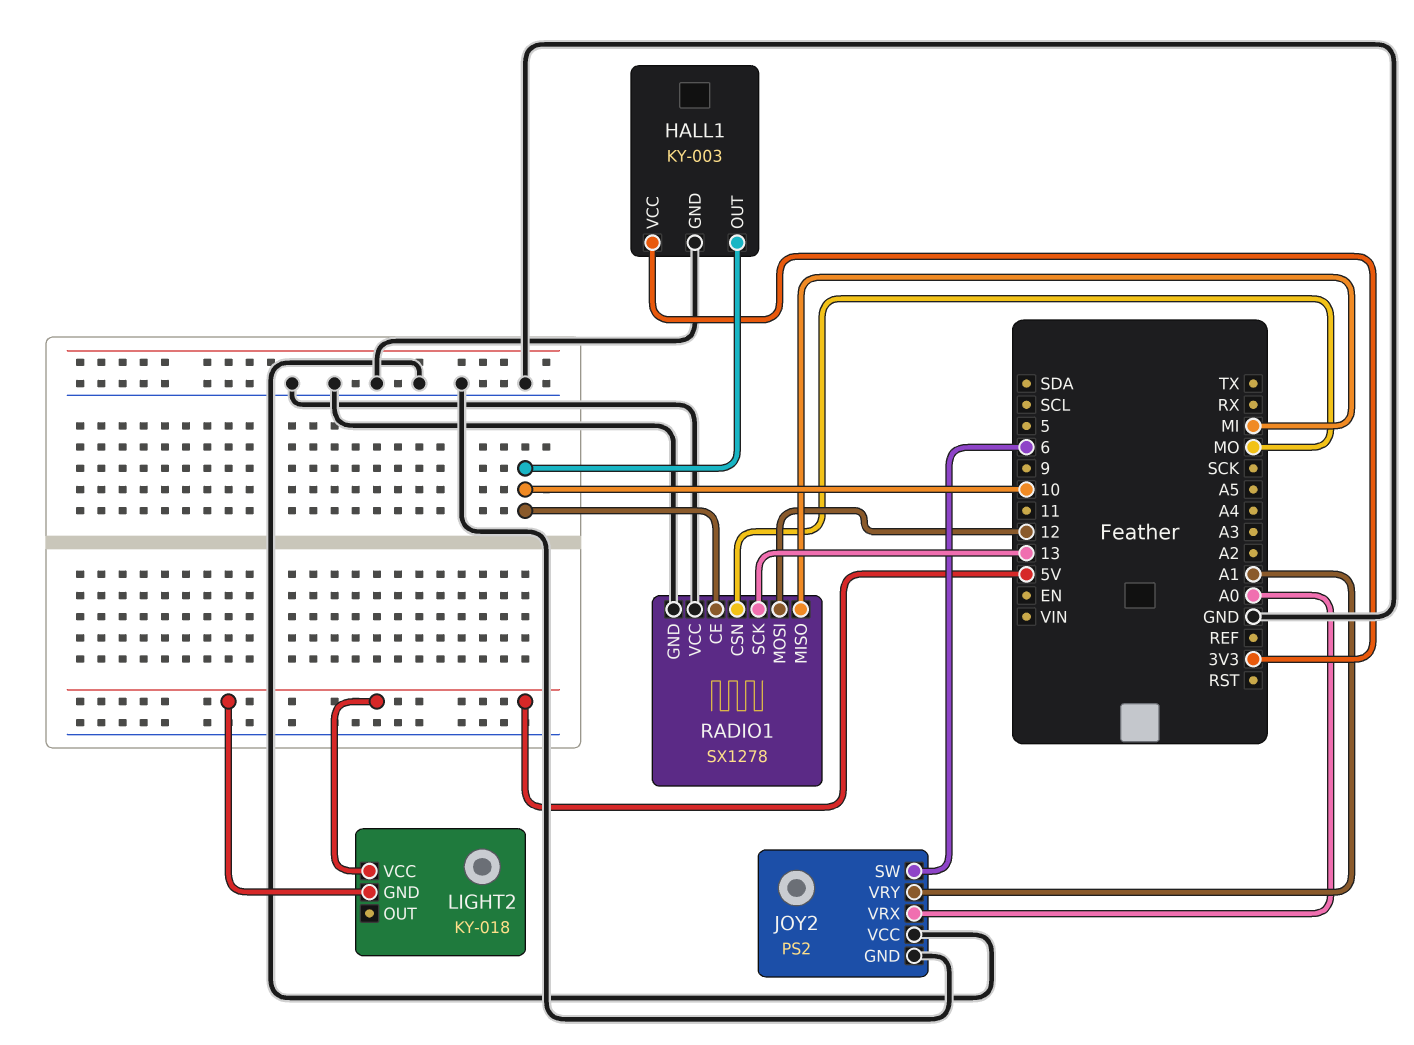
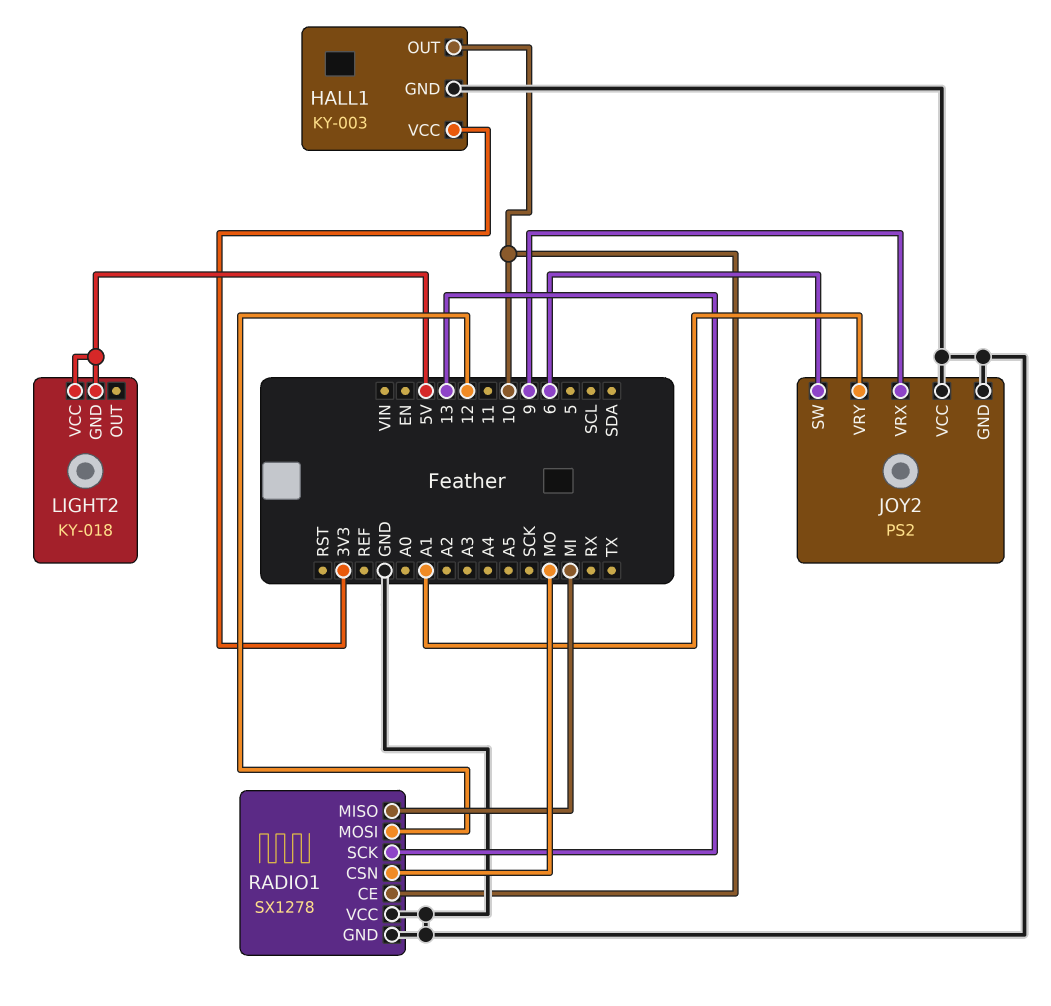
JOY2 pin VRX: A0 -> 9

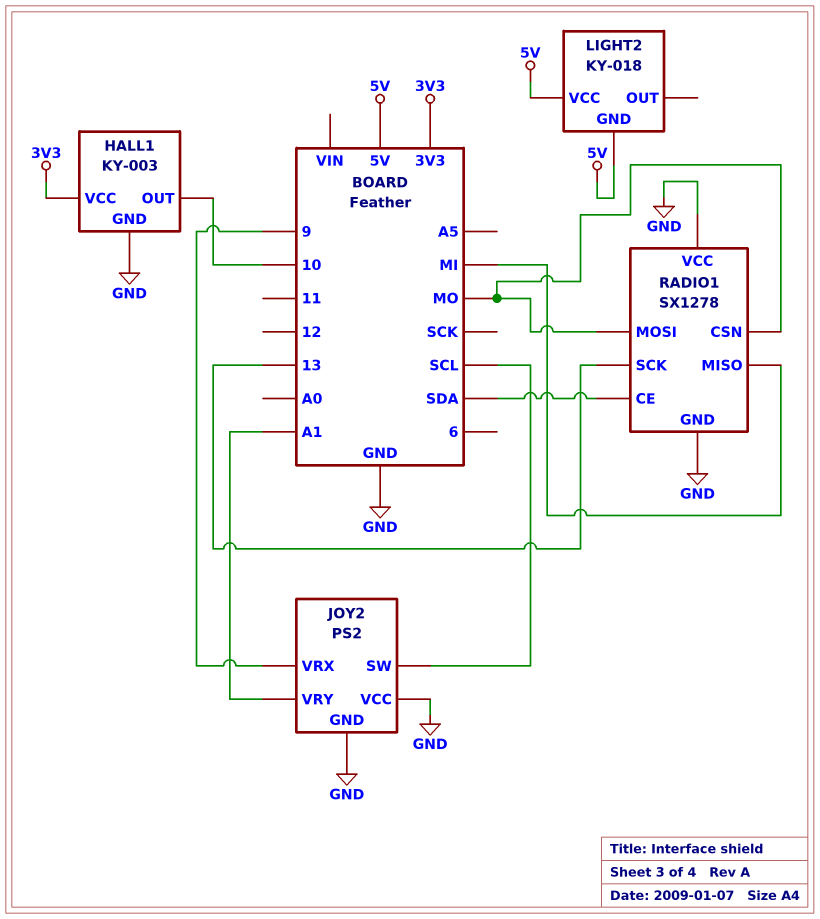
JOY2 pin SW: 6 -> SCL
RADIO1 pin CE: 10 -> SDA
RADIO1 pin MOSI: 12 -> MO

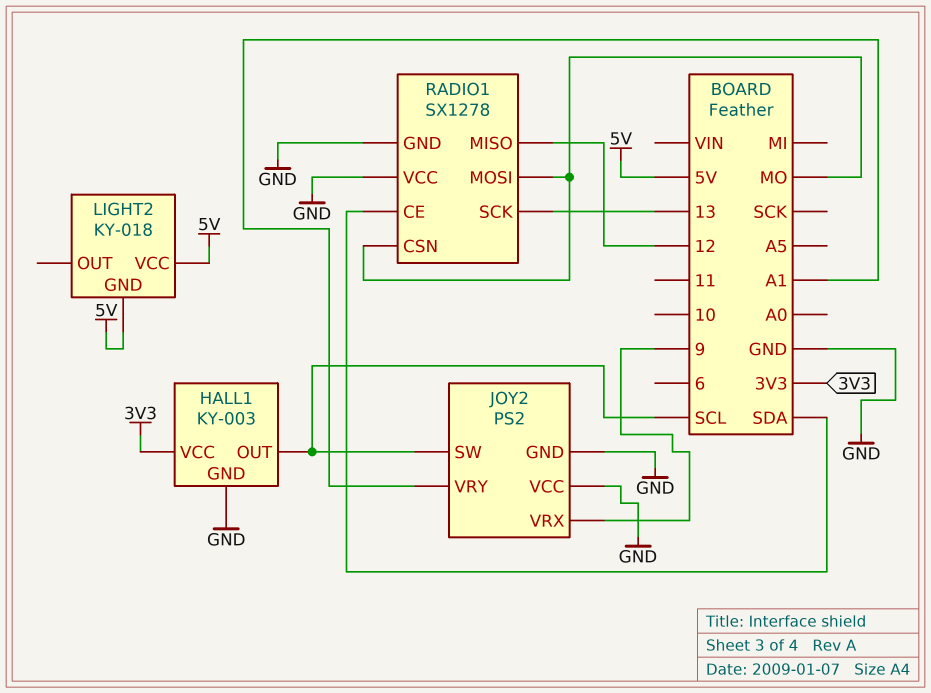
HALL1 pin OUT: 10 -> SCL
RADIO1 pin MISO: MI -> 12

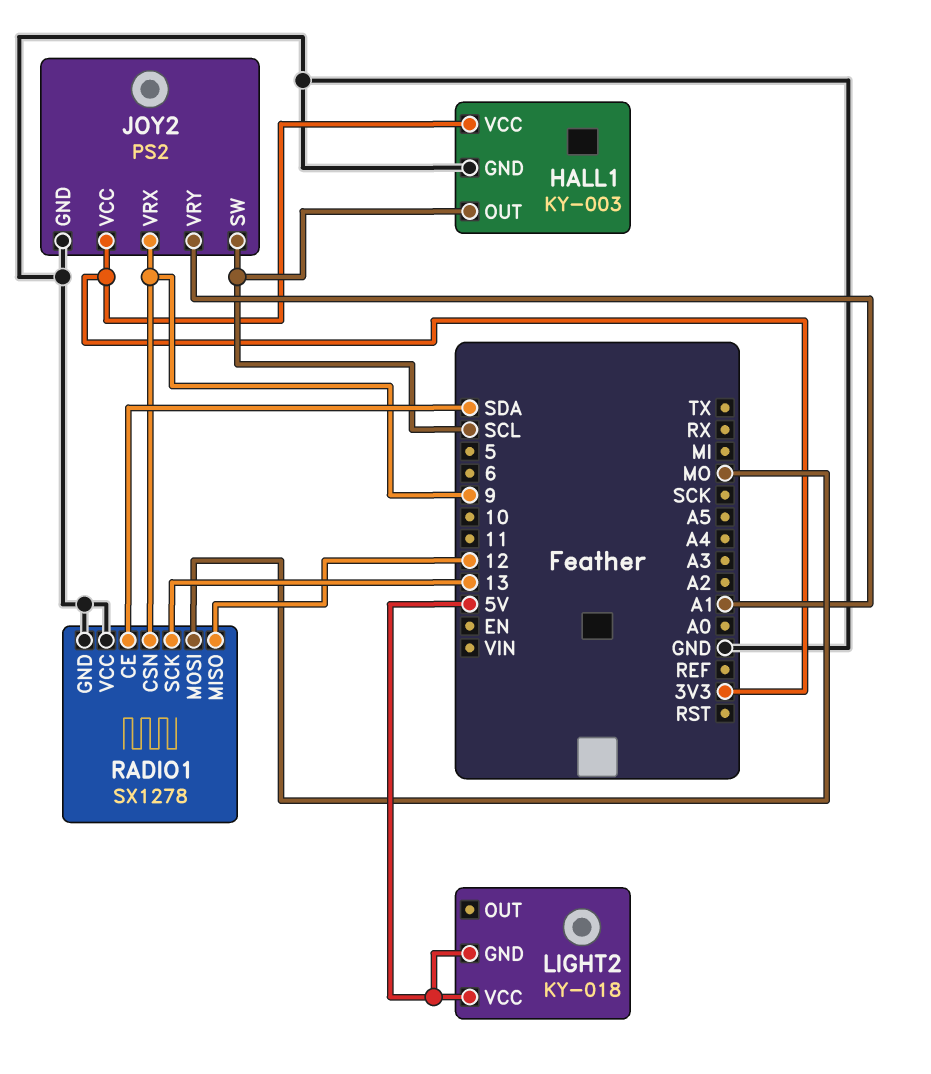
JOY2 pin VCC: GND -> 3V3
RADIO1 pin CSN: MO -> 9

